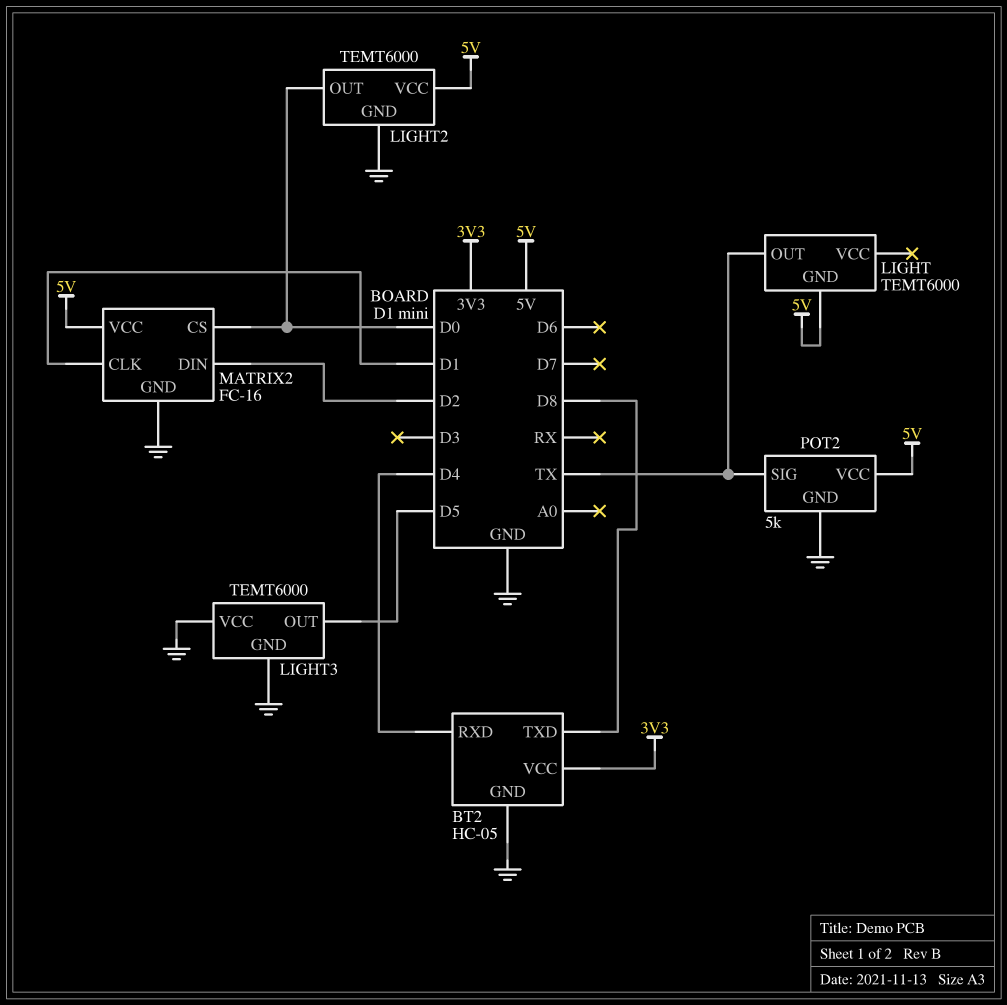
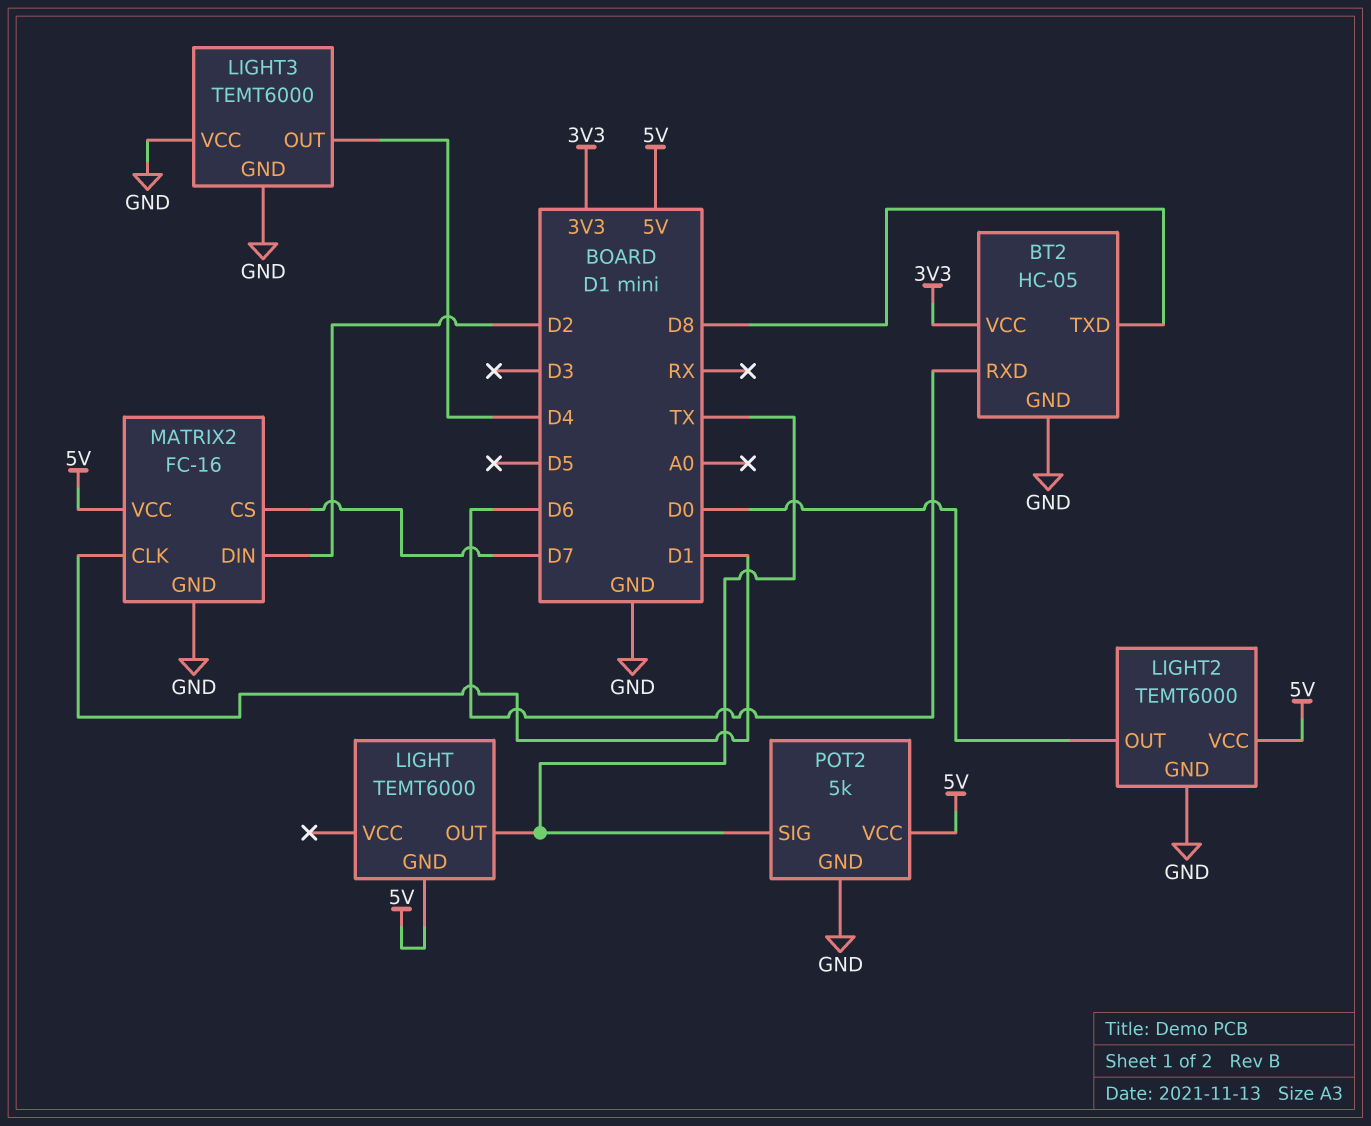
BT2 pin RXD: D4 -> D6
LIGHT3 pin OUT: D5 -> D4
MATRIX2 pin CS: D0 -> D7

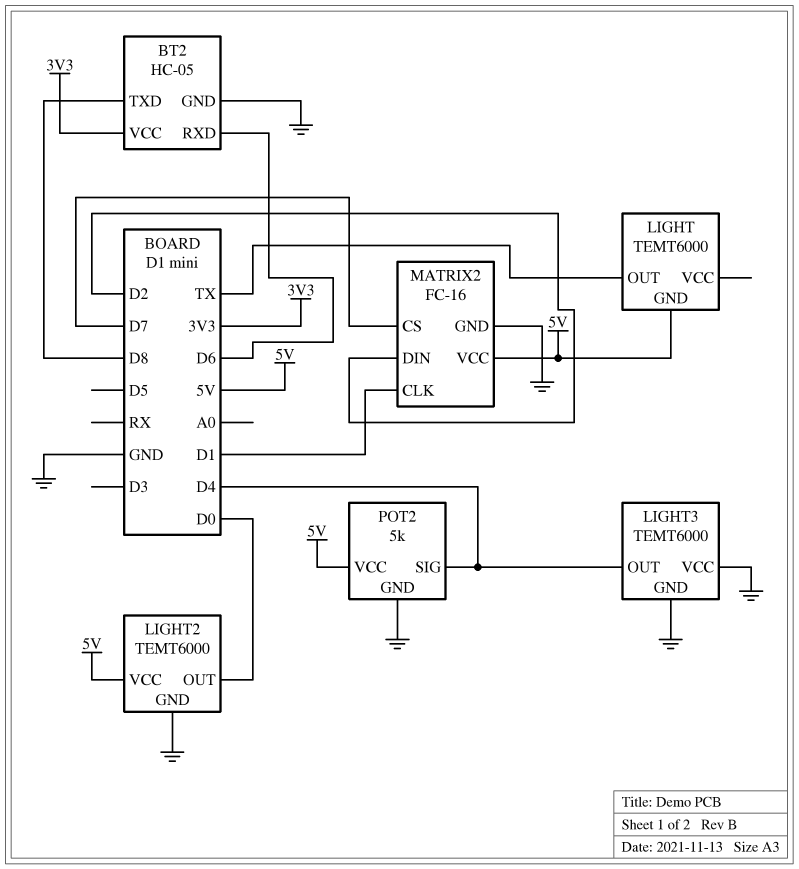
POT2 pin SIG: TX -> D4

